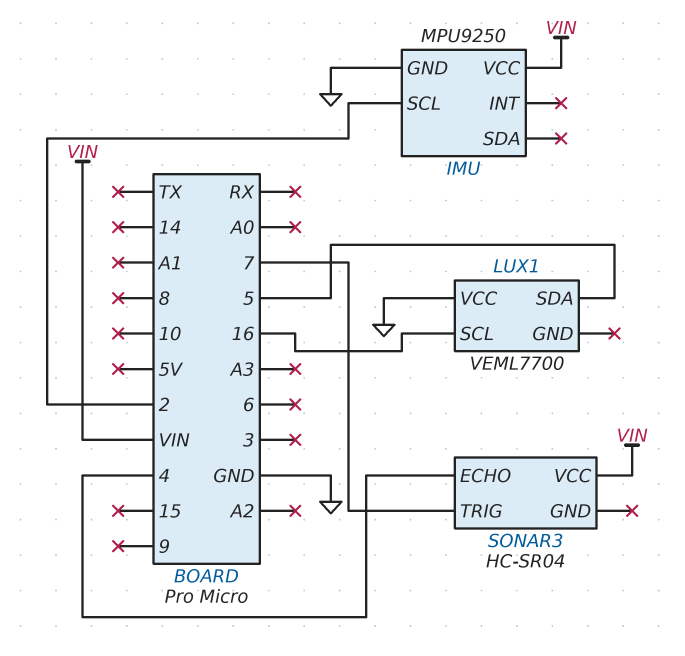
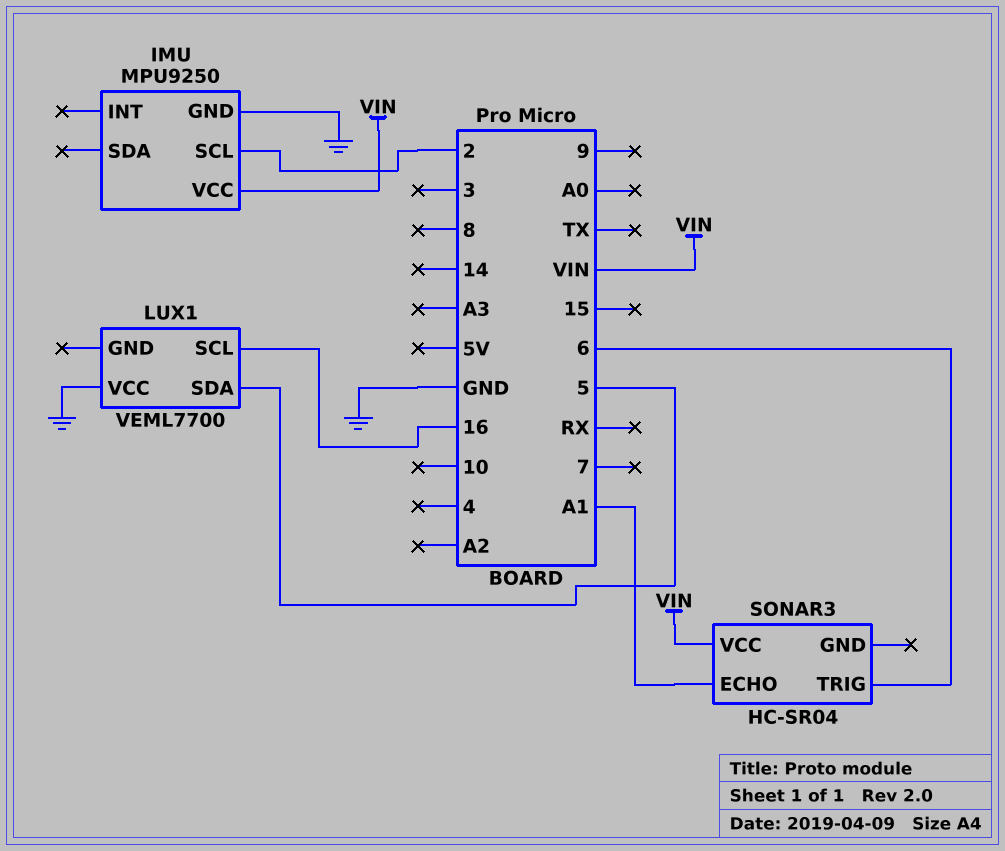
SONAR3 pin ECHO: 4 -> A1
SONAR3 pin TRIG: 7 -> 6

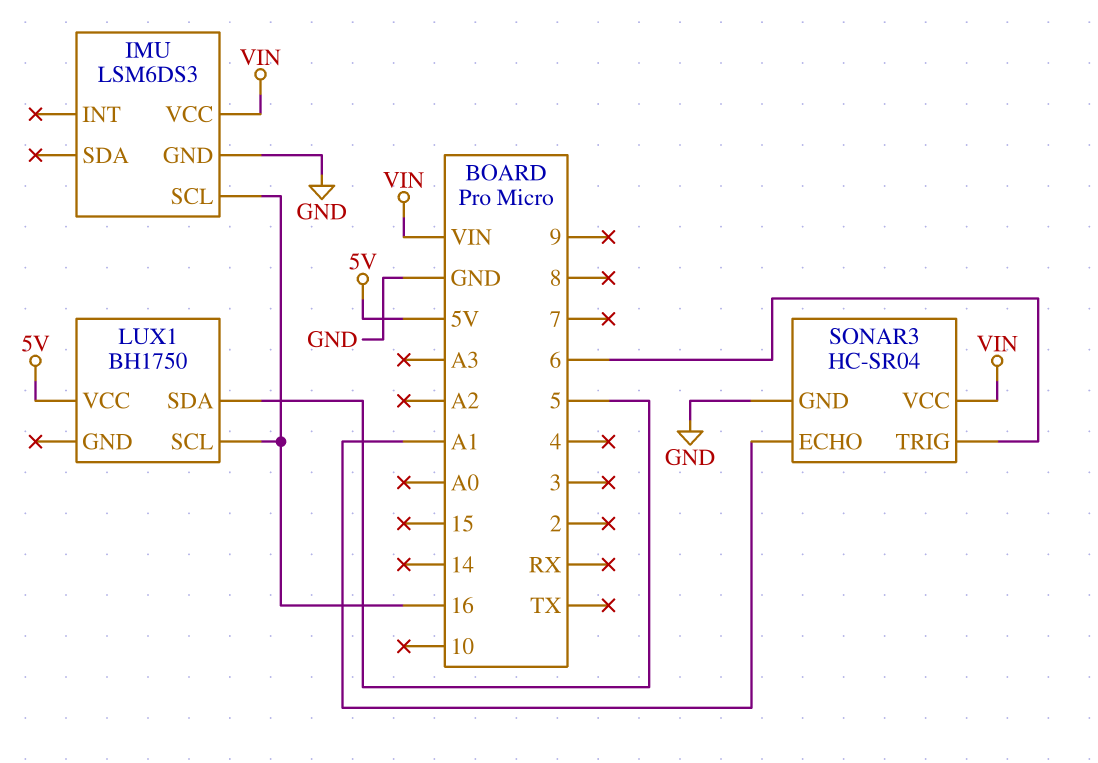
IMU: MPU9250 -> LSM6DS3
IMU pin SCL: 2 -> 16
LUX1: VEML7700 -> BH1750
LUX1 pin VCC: GND -> 5V
SONAR3 pin GND: none -> GND

